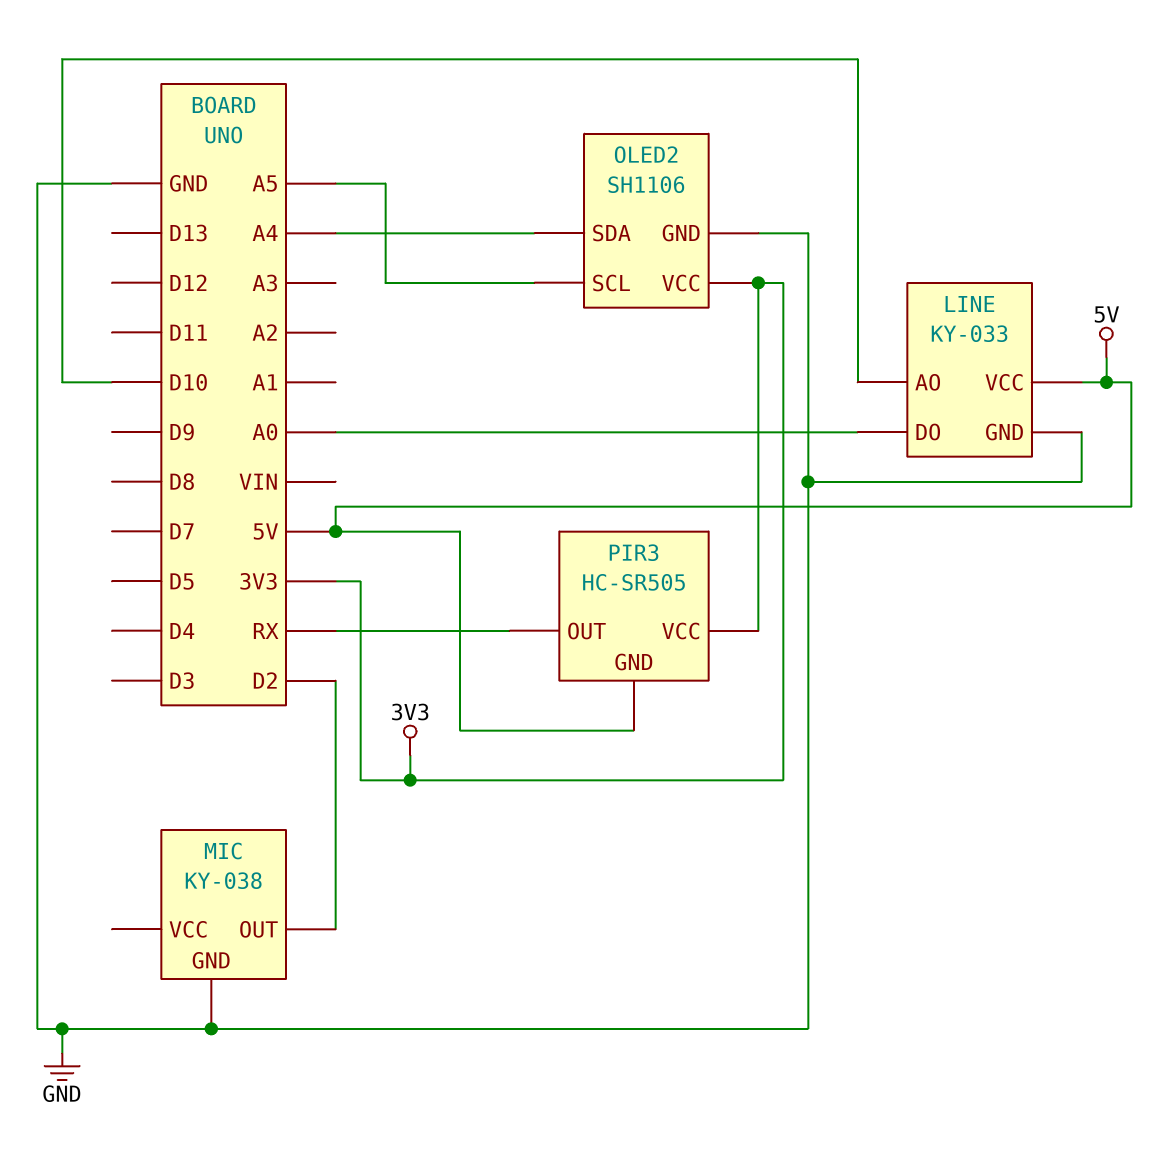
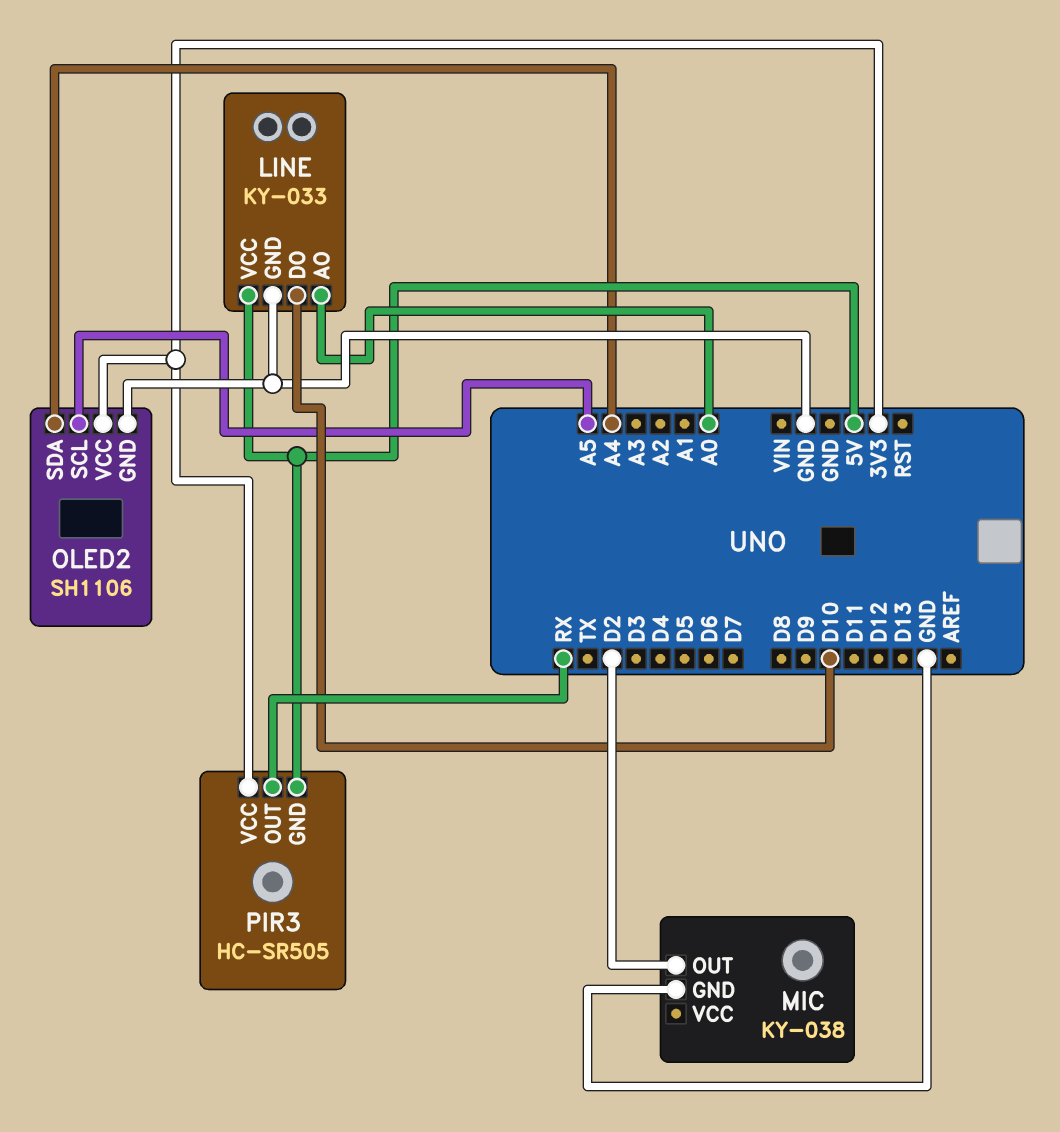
LINE pin AO: D10 -> A0
LINE pin DO: A0 -> D10

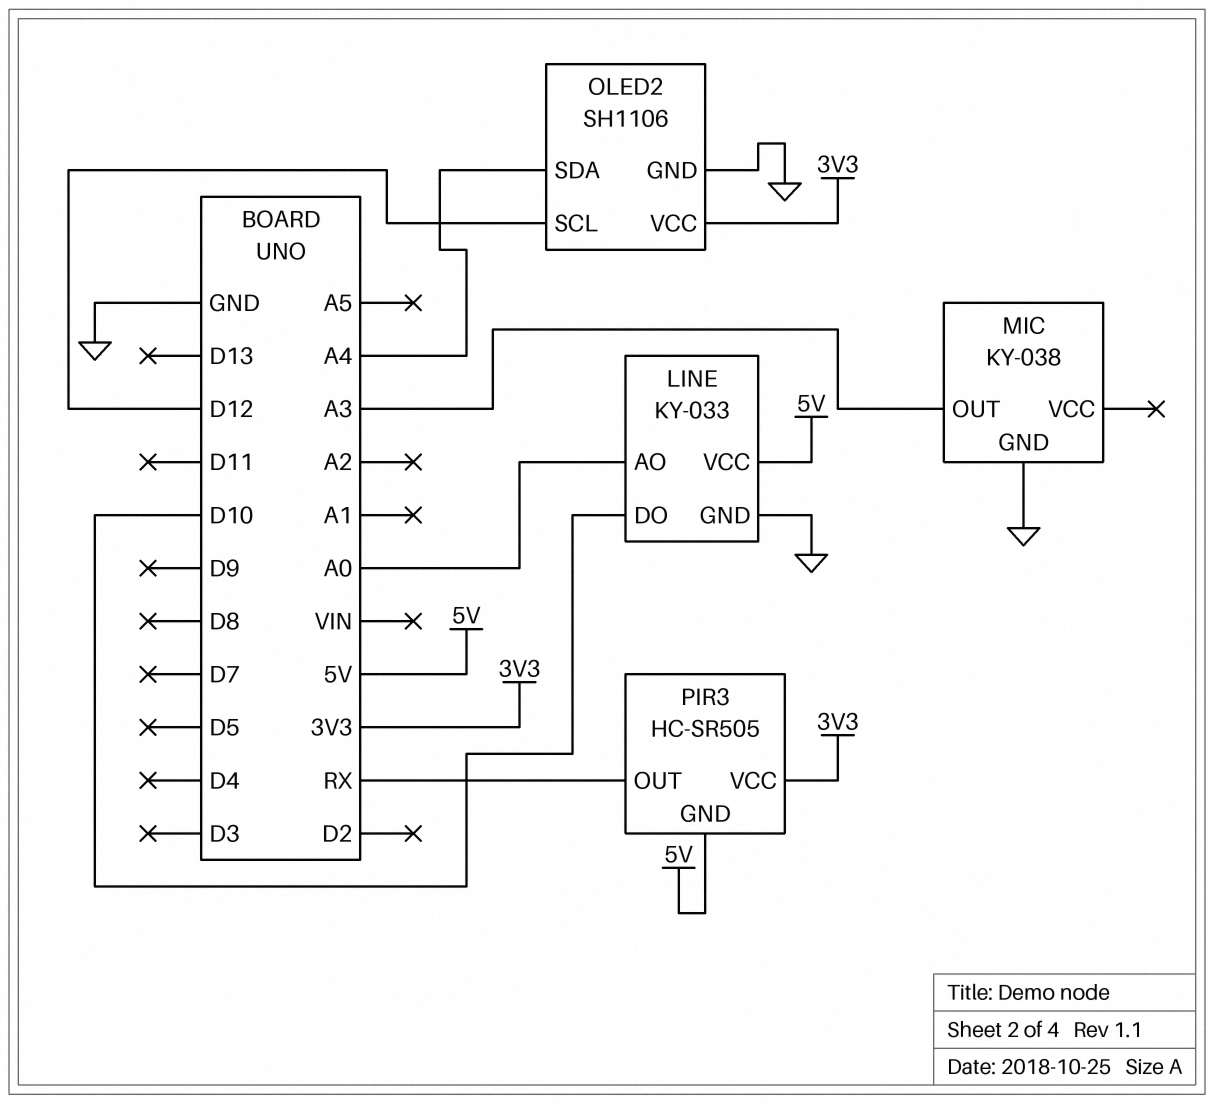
MIC pin OUT: D2 -> A3
OLED2 pin SCL: A5 -> D12

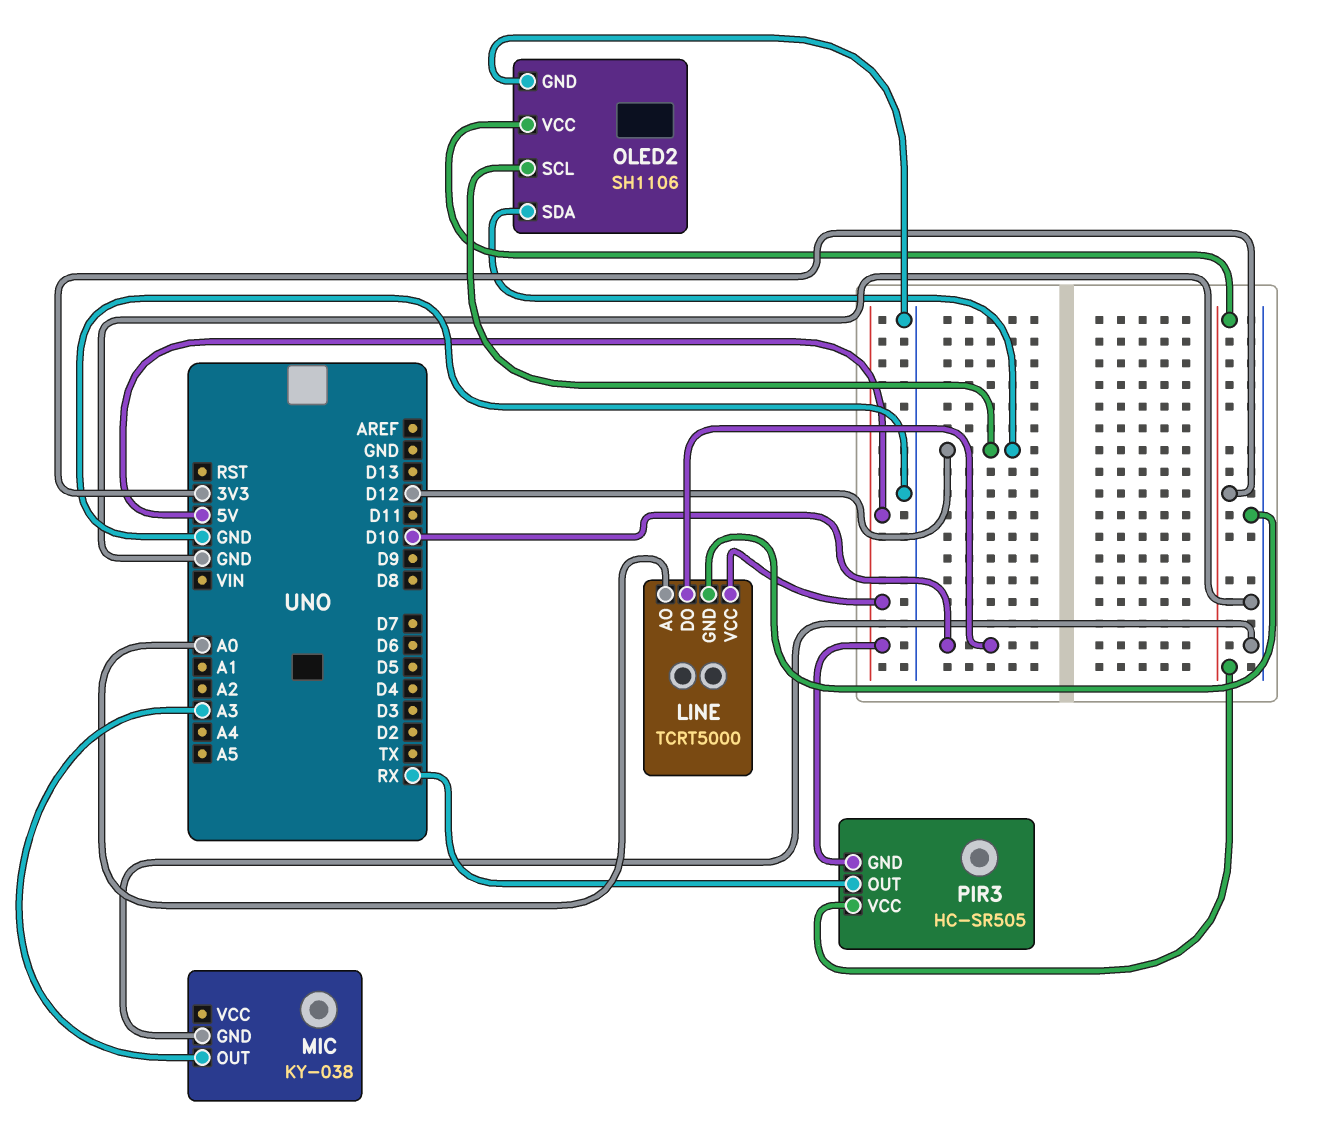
LINE: KY-033 -> TCRT5000
OLED2 pin SDA: A4 -> D12

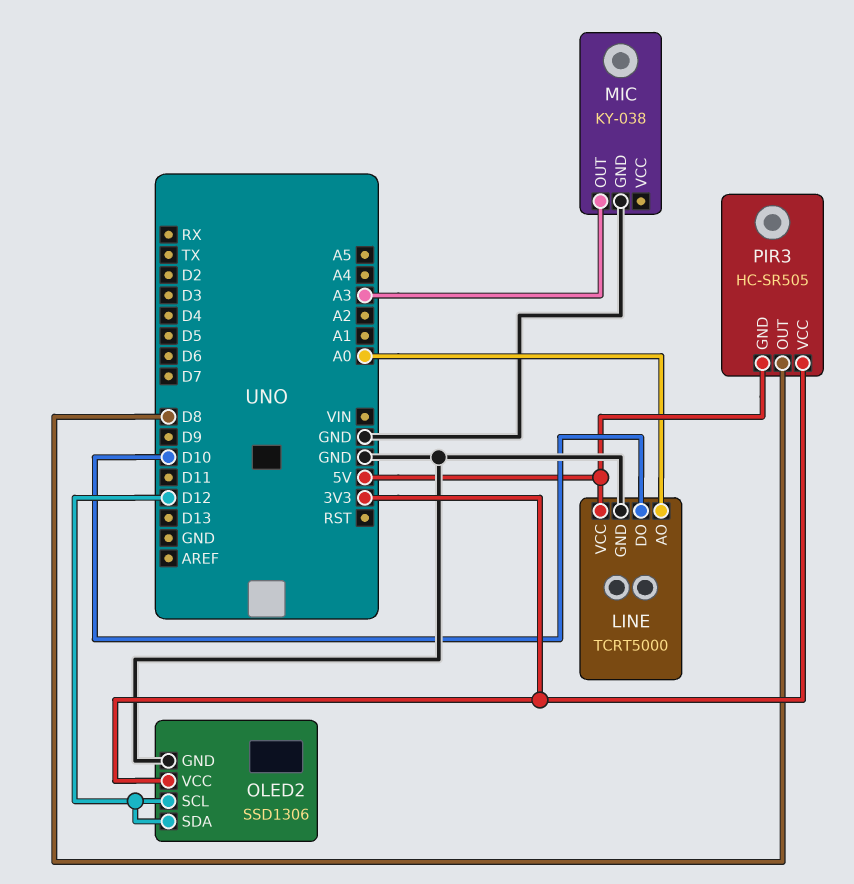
OLED2: SH1106 -> SSD1306
PIR3 pin OUT: RX -> D8

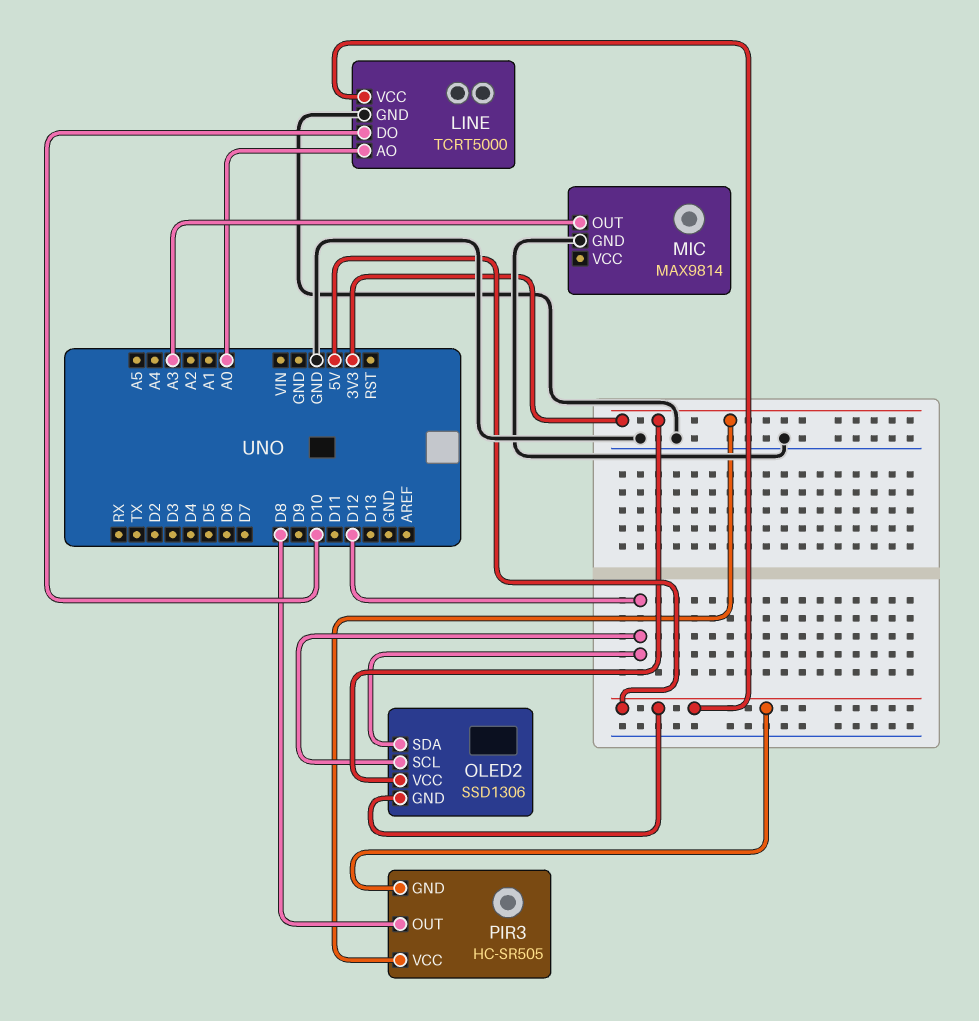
MIC: KY-038 -> MAX9814
OLED2 pin GND: GND -> 5V

